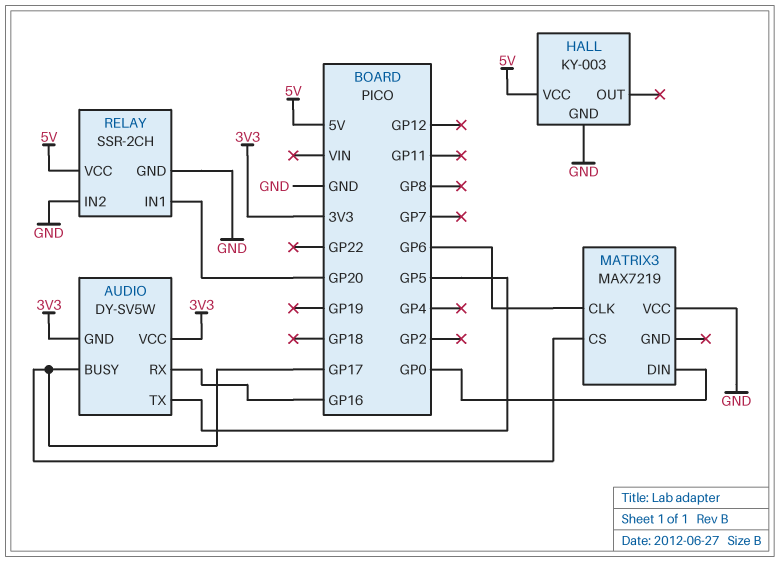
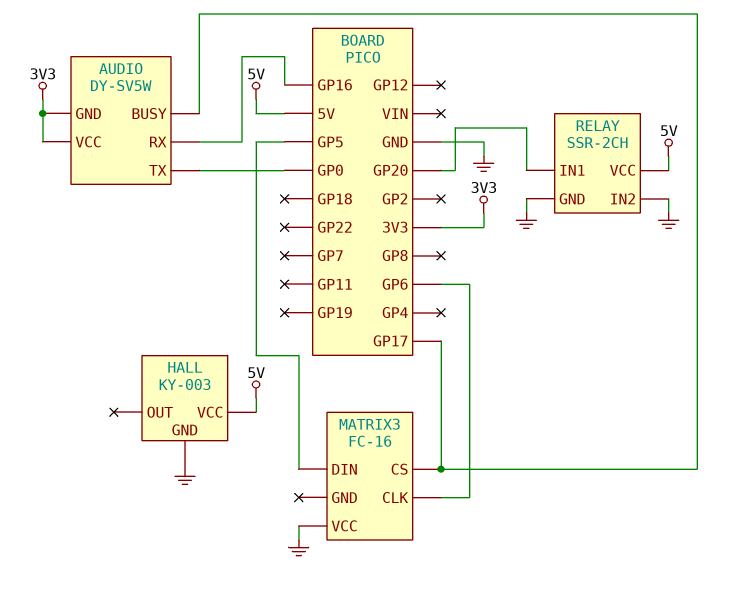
AUDIO pin TX: GP5 -> GP0
MATRIX3: MAX7219 -> FC-16
MATRIX3 pin DIN: GP0 -> GP5

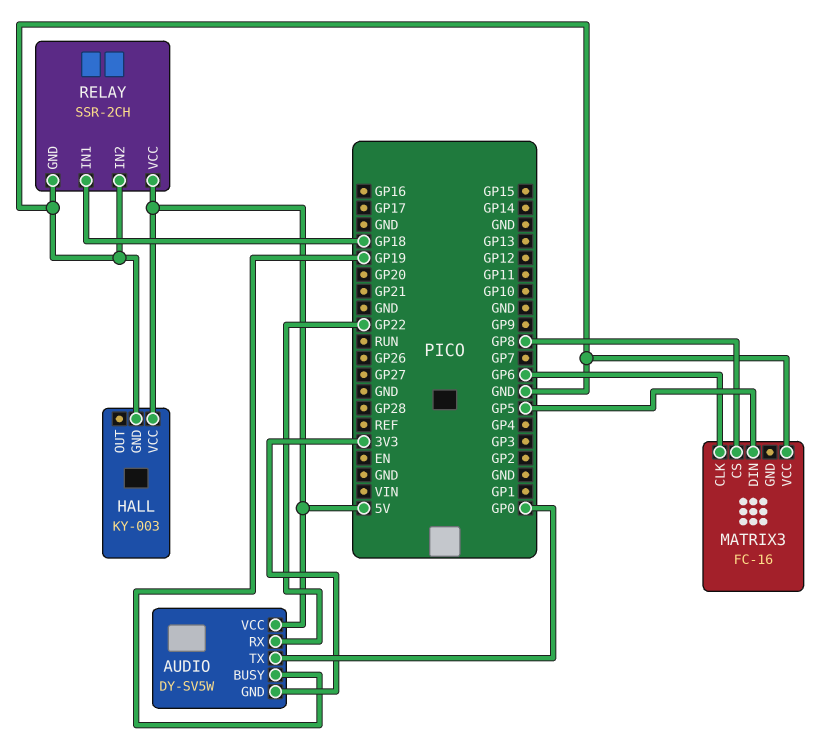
AUDIO pin BUSY: GP17 -> GP19
AUDIO pin RX: GP16 -> GP22
AUDIO pin VCC: 3V3 -> 5V
MATRIX3 pin CS: GP17 -> GP8
RELAY pin IN1: GP20 -> GP18

